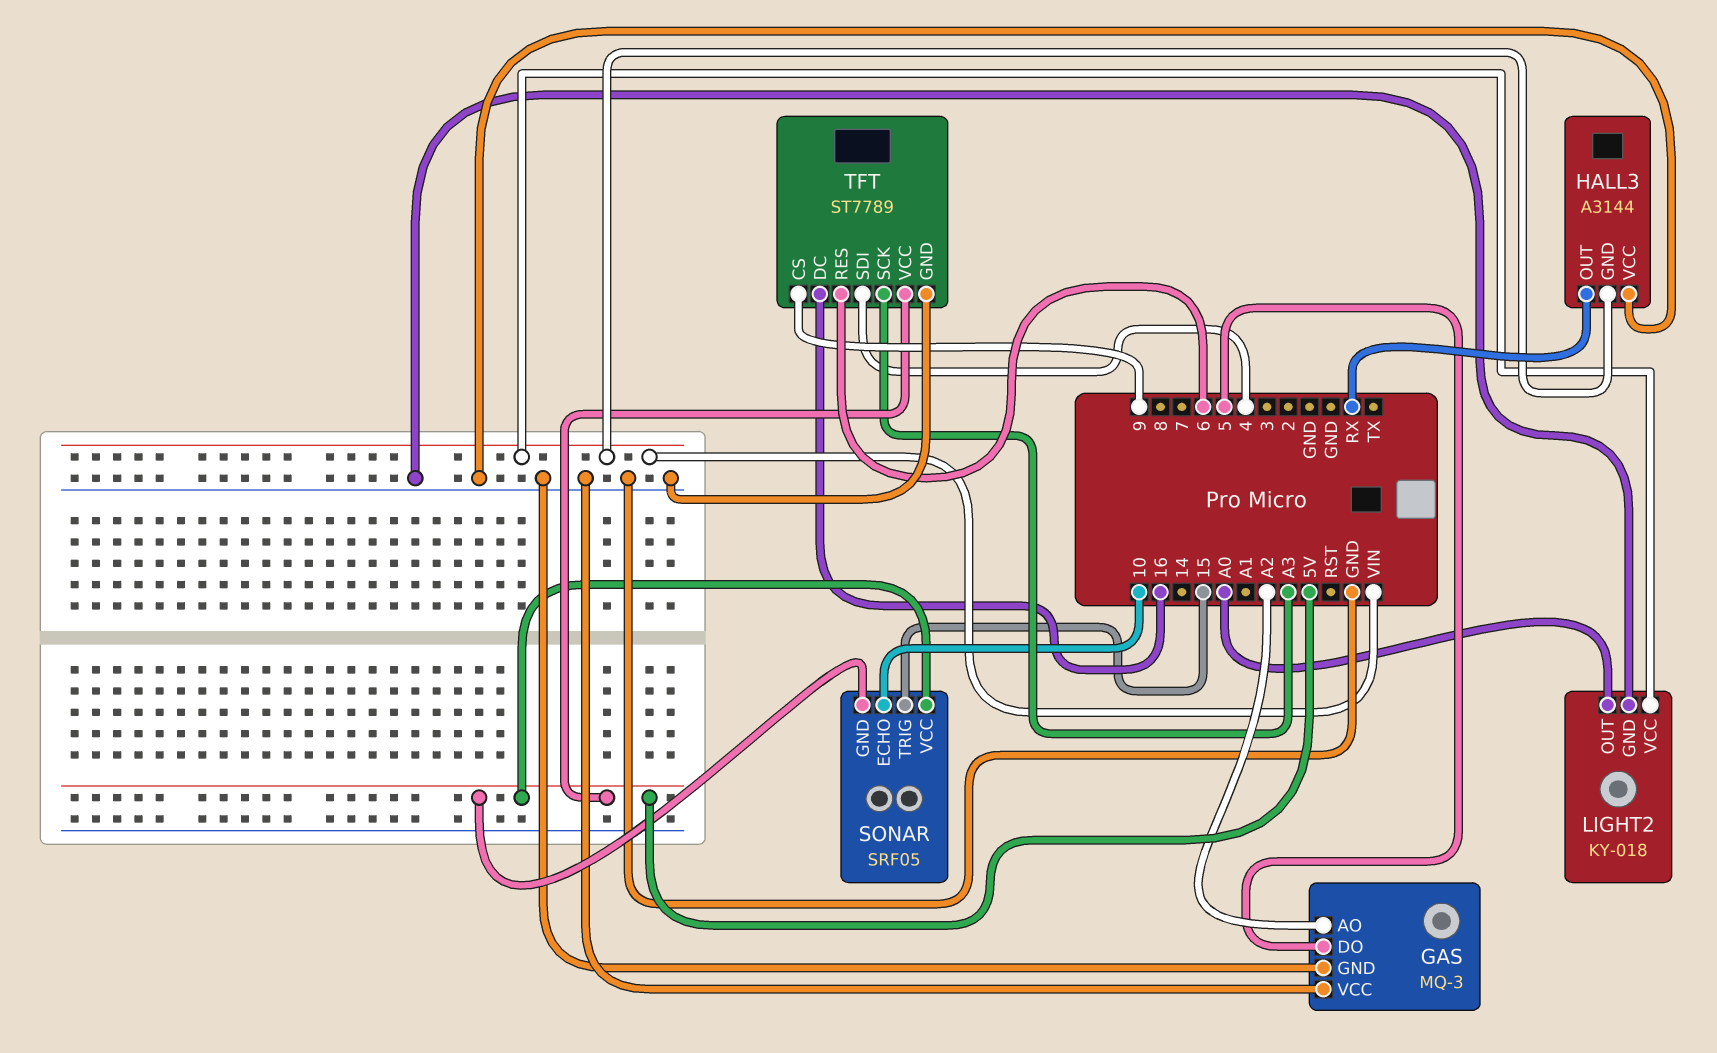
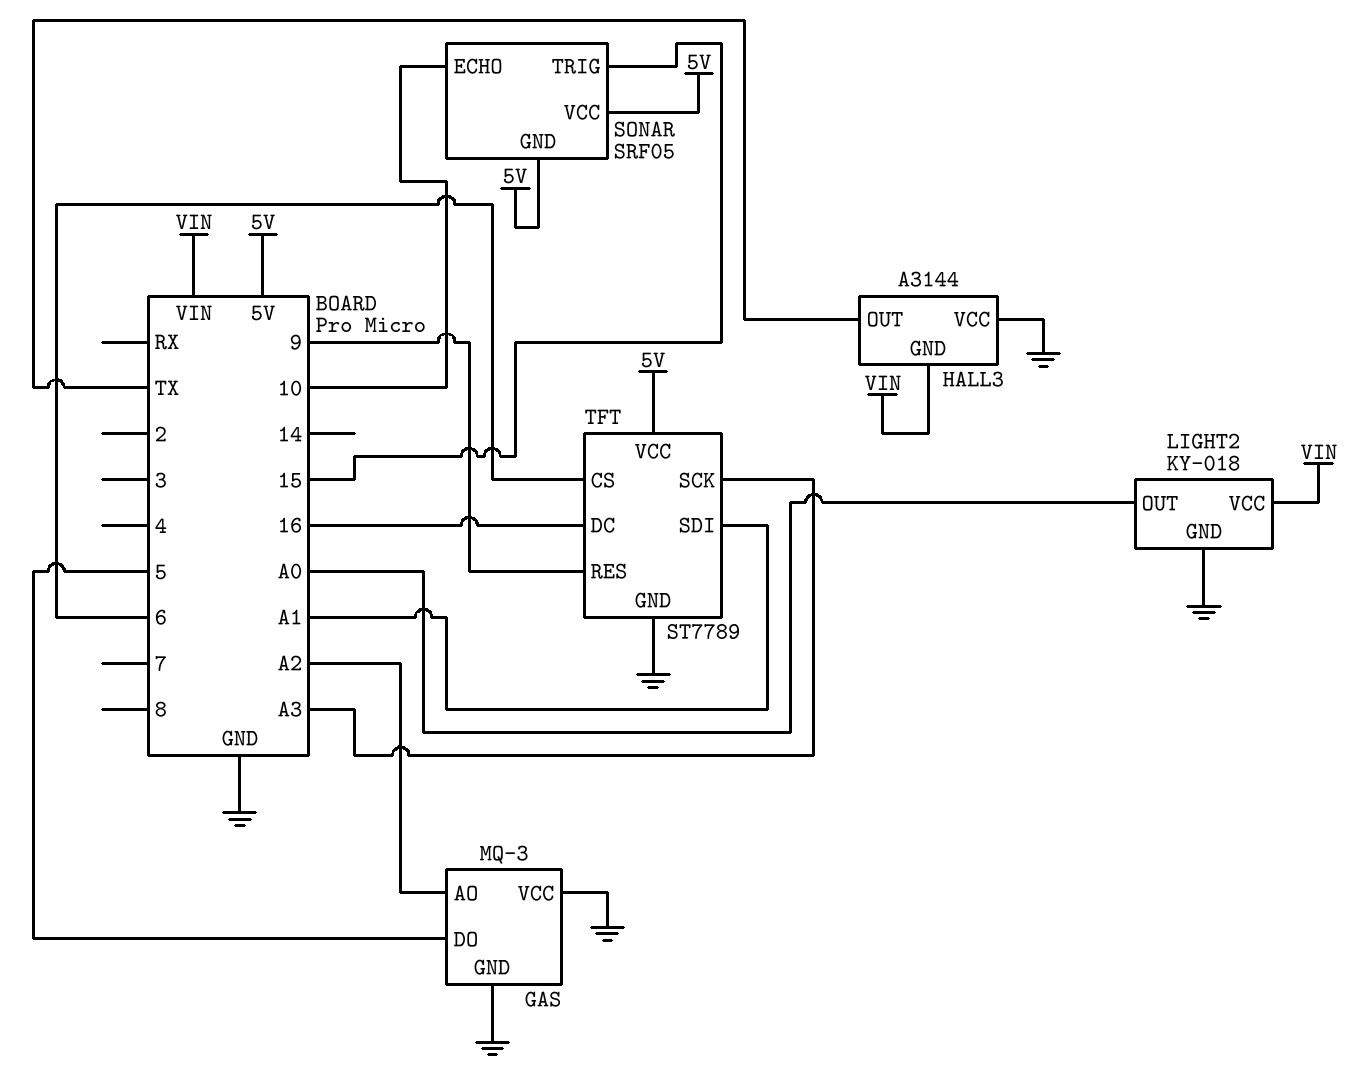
HALL3 pin OUT: RX -> TX
TFT pin CS: 9 -> 6
TFT pin RES: 6 -> 9
TFT pin SDI: 4 -> A1

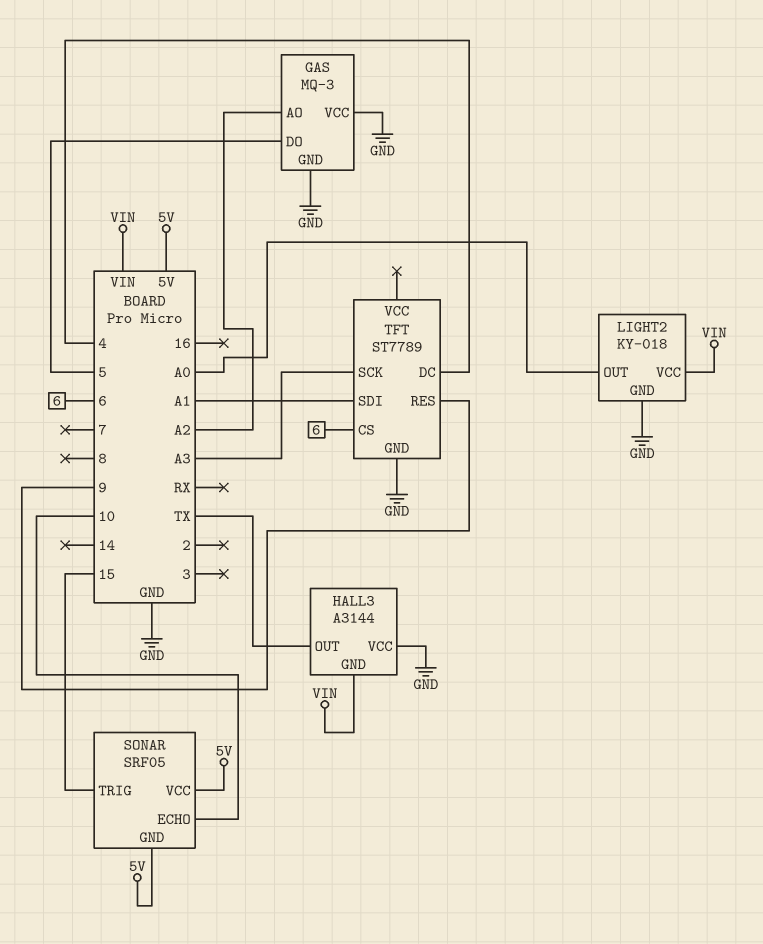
TFT pin DC: 16 -> 4
TFT pin VCC: 5V -> none

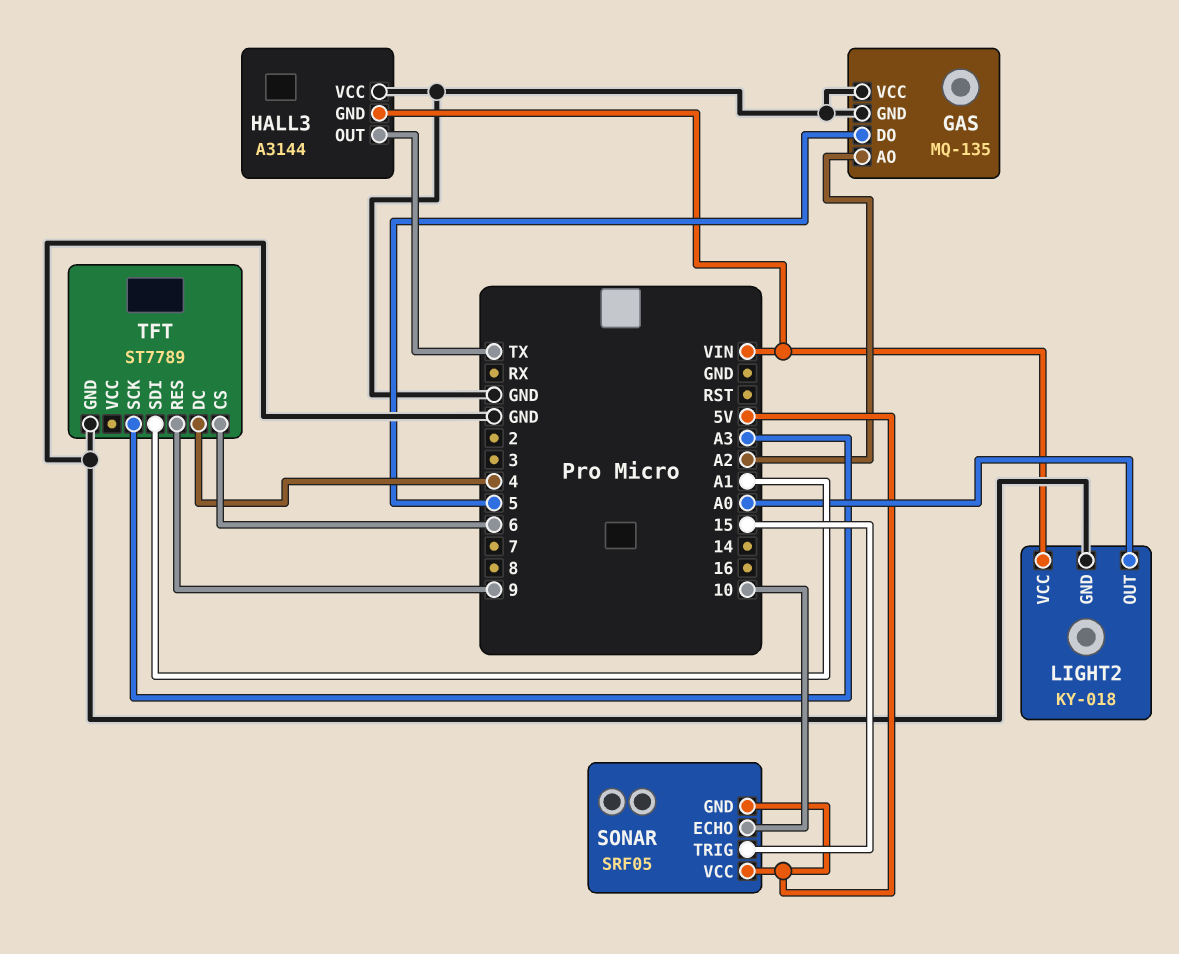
GAS: MQ-3 -> MQ-135

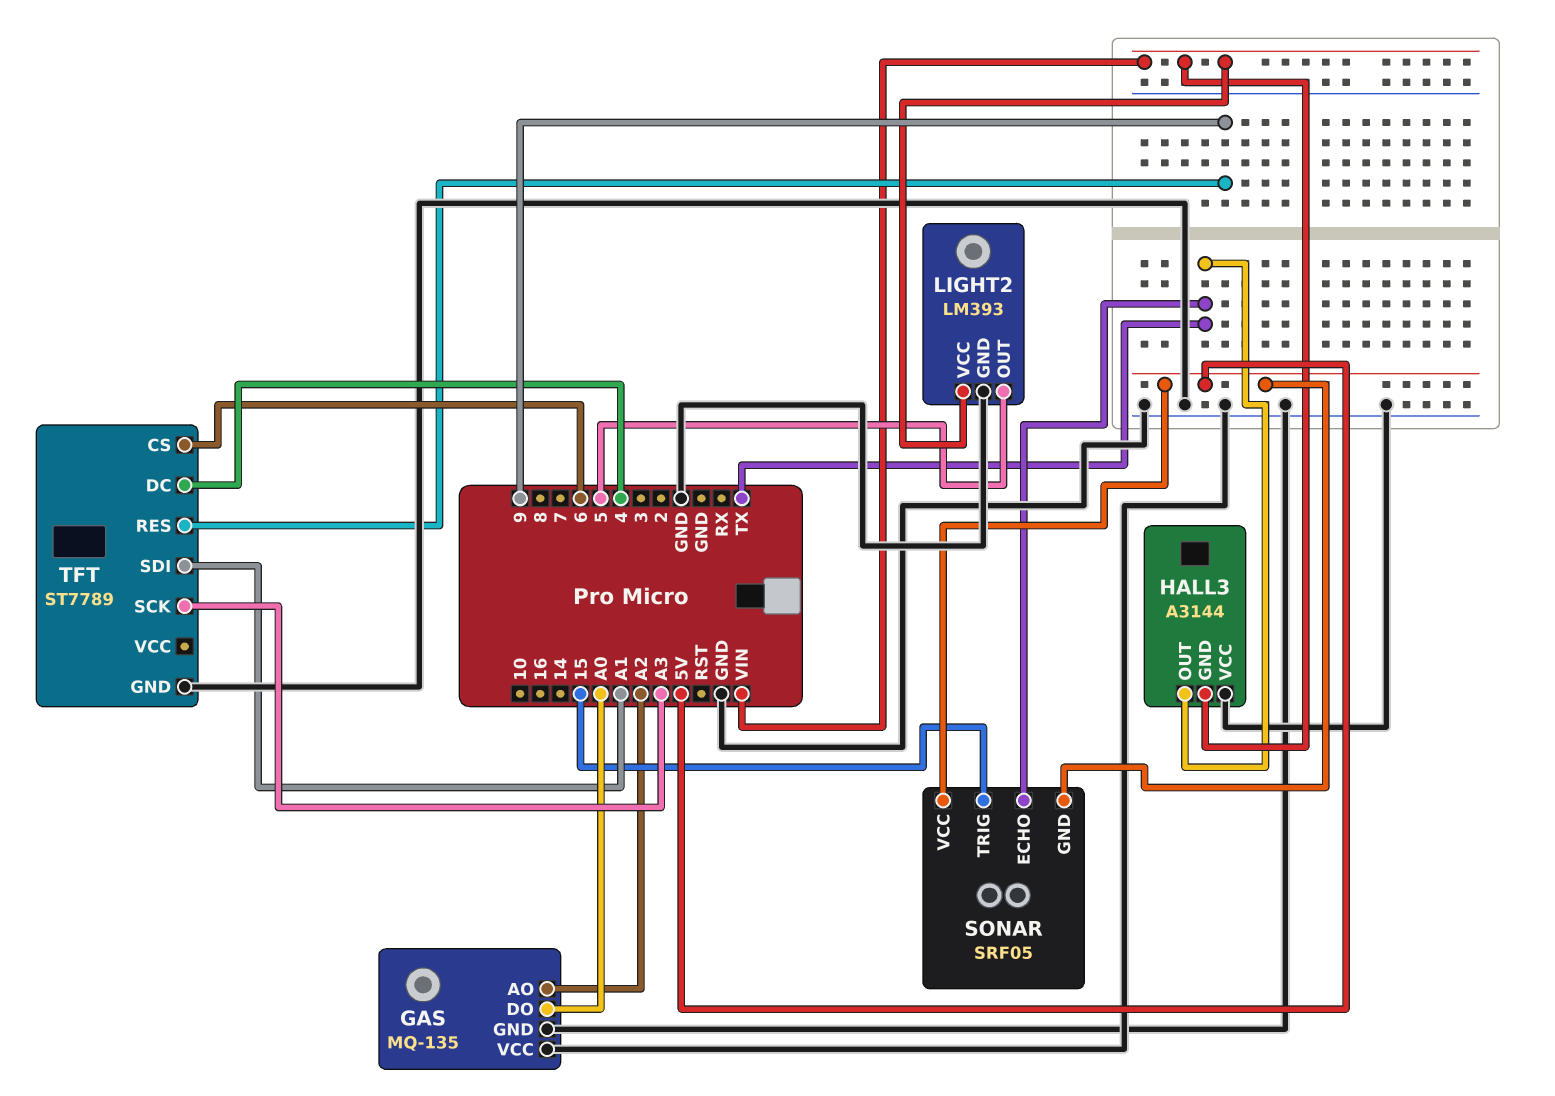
GAS pin DO: 5 -> A0
LIGHT2: KY-018 -> LM393
LIGHT2 pin OUT: A0 -> 5
SONAR pin ECHO: 10 -> TX

